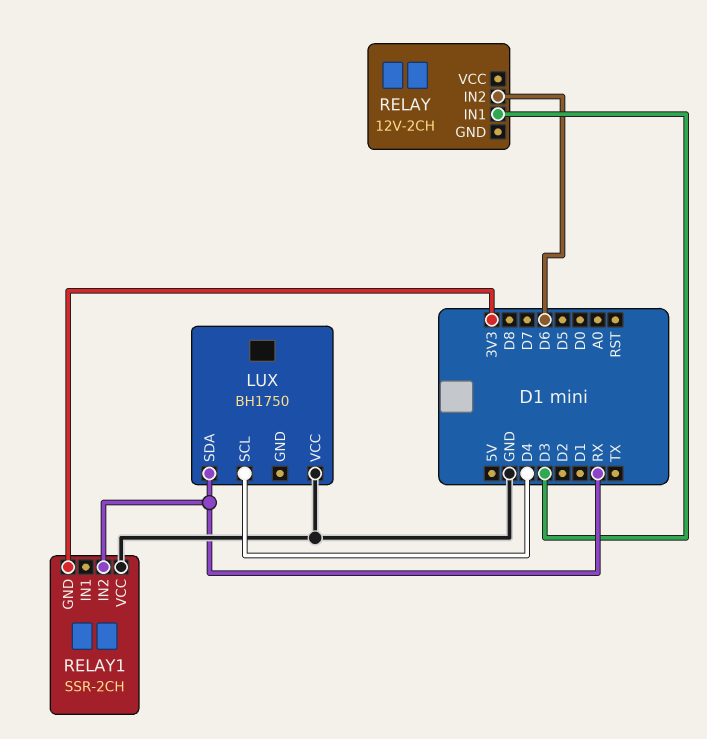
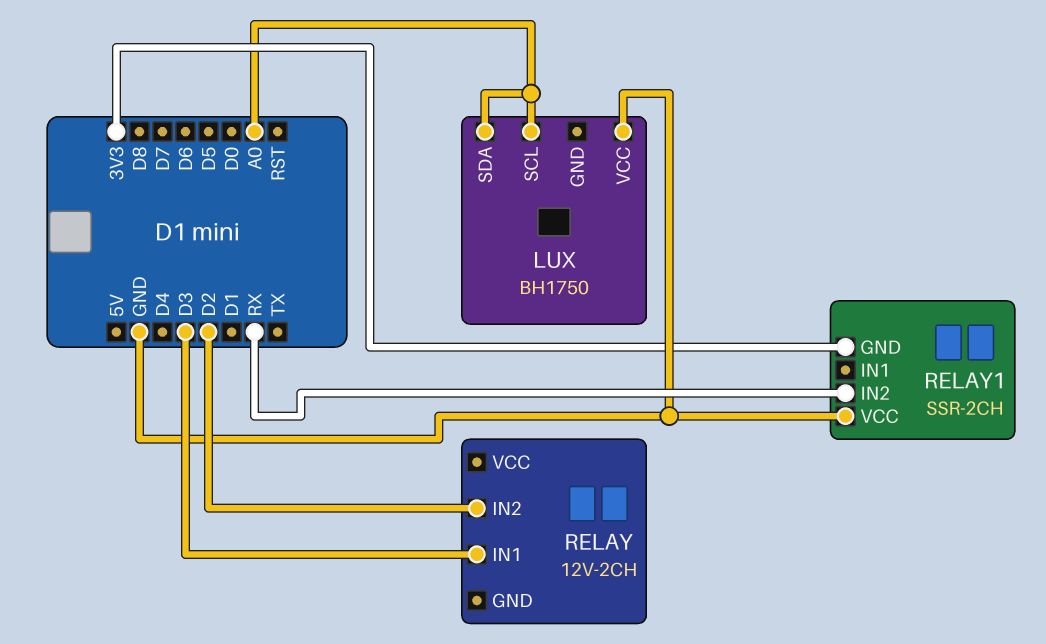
LUX pin SCL: D4 -> A0
LUX pin SDA: RX -> A0
RELAY pin IN2: D6 -> D2

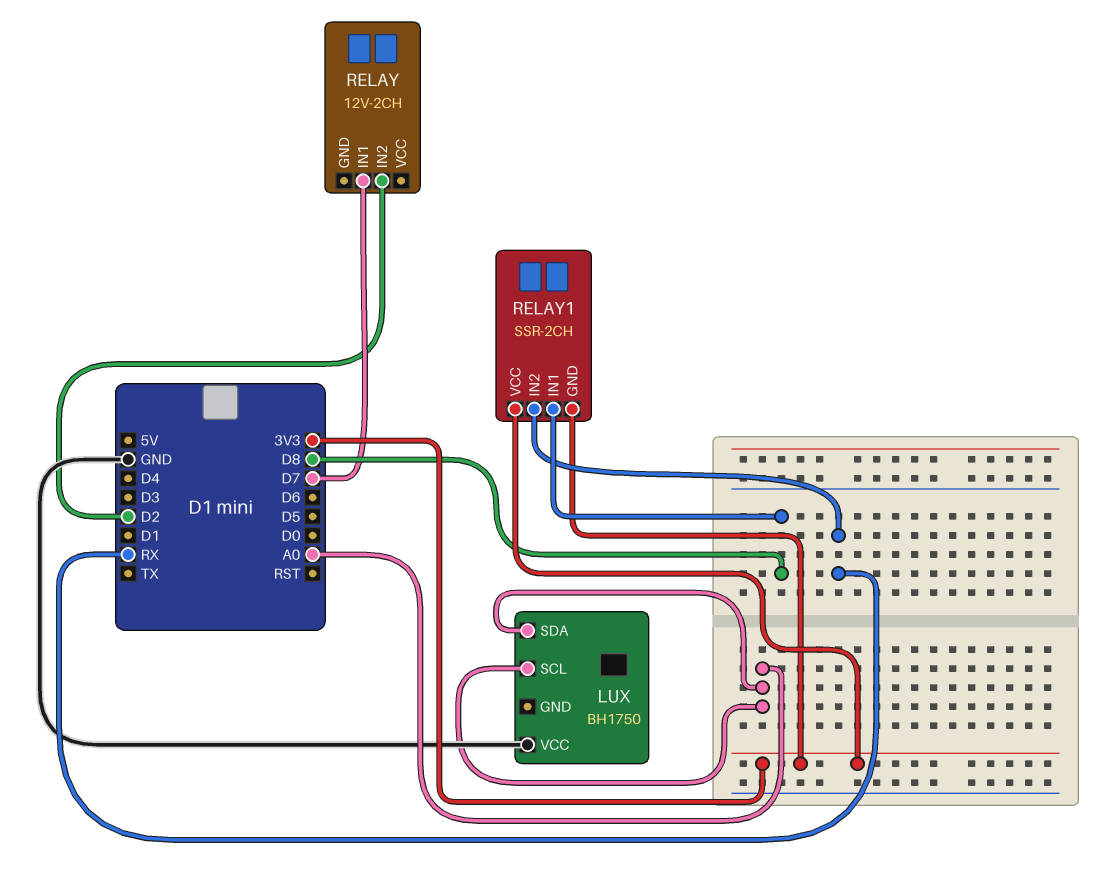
RELAY pin IN1: D3 -> D7
RELAY1 pin IN1: none -> D8
RELAY1 pin VCC: GND -> 3V3

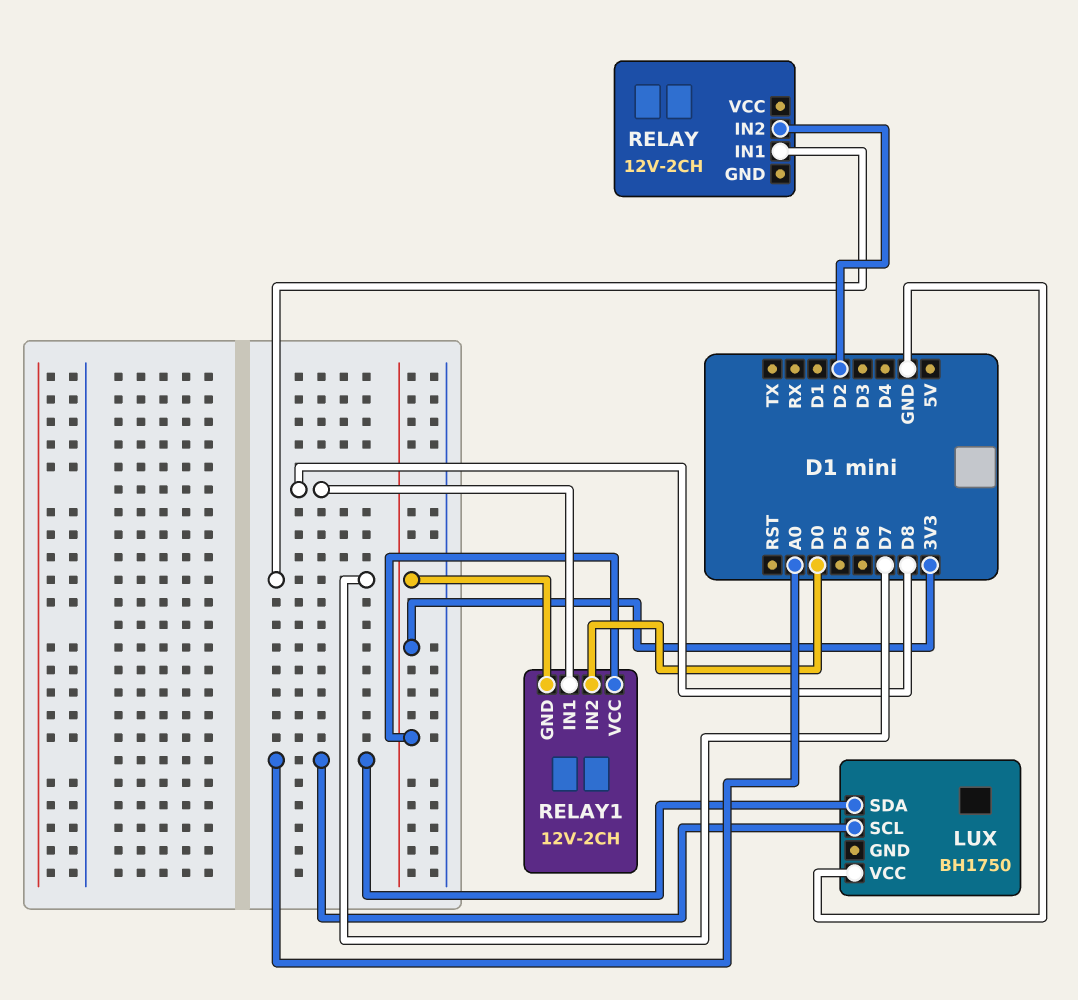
RELAY1: SSR-2CH -> 12V-2CH
RELAY1 pin IN2: RX -> D0

